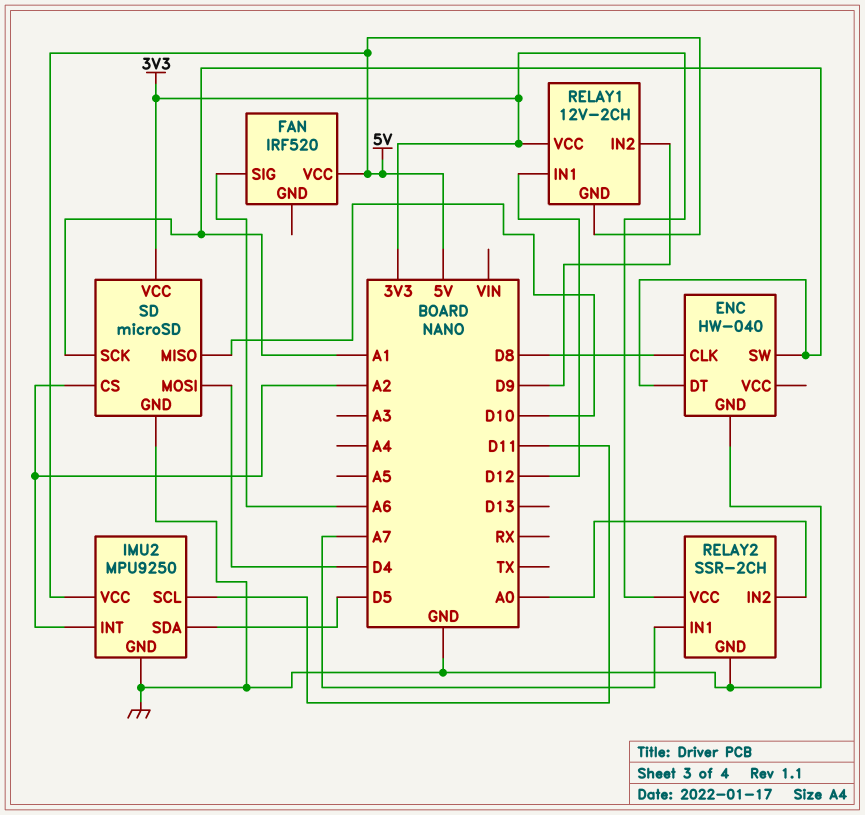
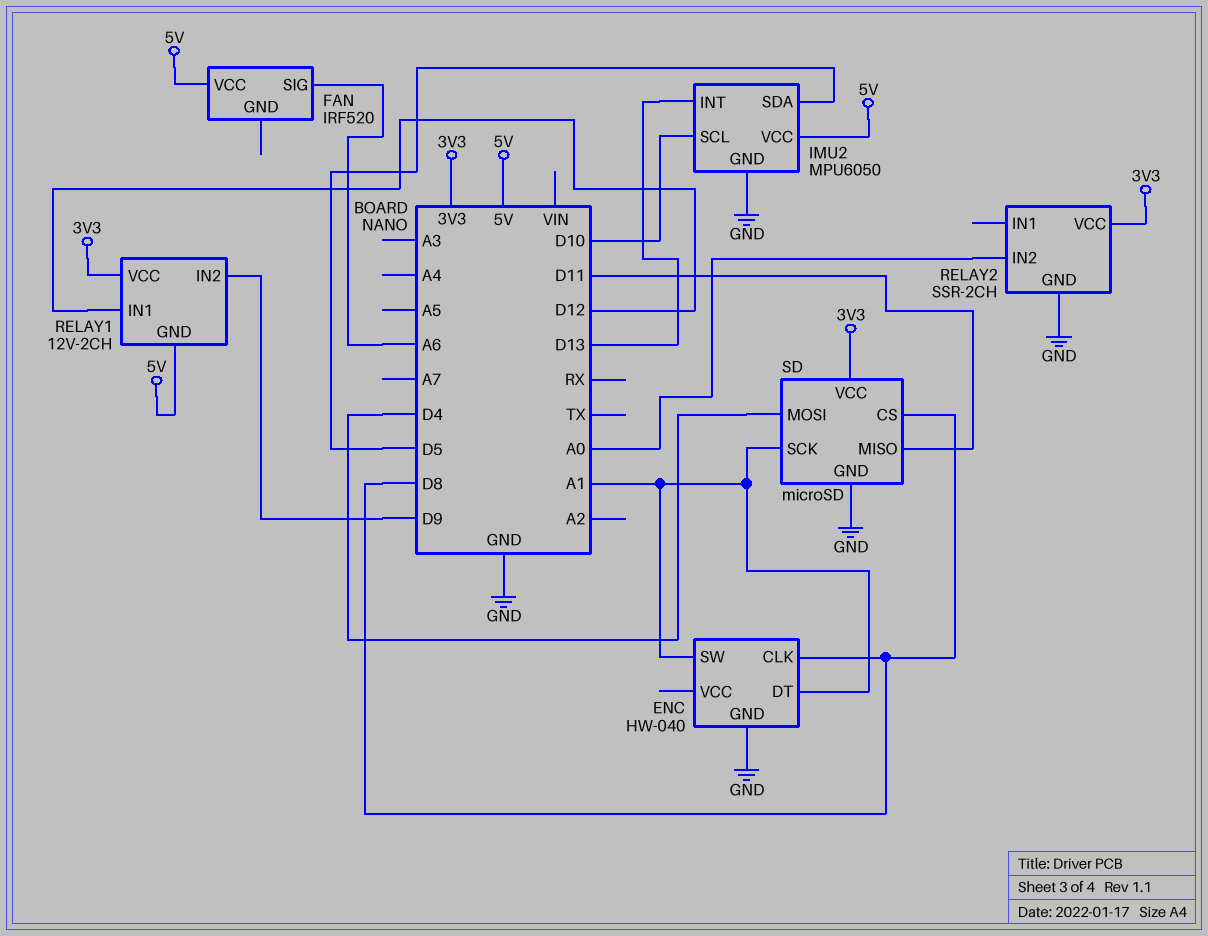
IMU2: MPU9250 -> MPU6050
IMU2 pin INT: A2 -> D13
IMU2 pin SCL: D11 -> D10
RELAY2 pin IN1: A7 -> none
SD pin CS: A2 -> D8
SD pin MISO: D10 -> D11

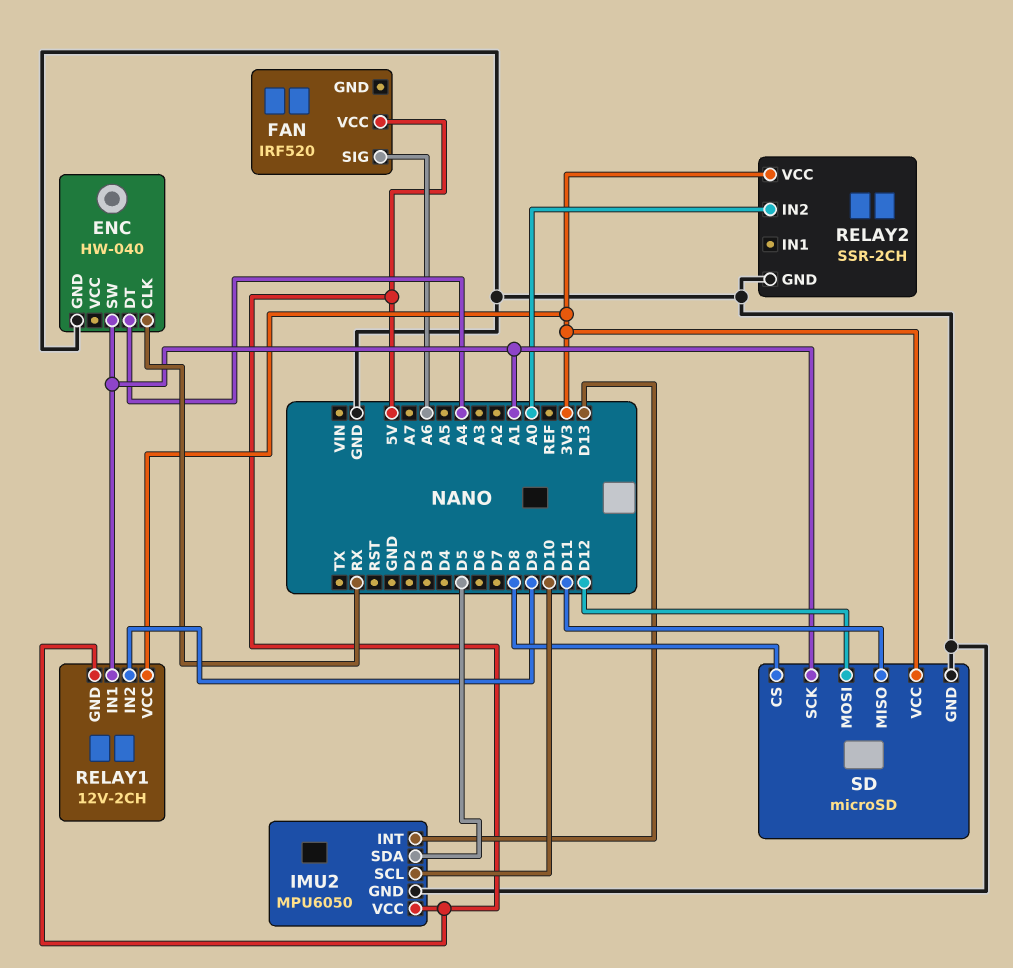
ENC pin CLK: D8 -> RX
ENC pin DT: A1 -> A4
RELAY1 pin IN1: D12 -> A1
SD pin MOSI: D4 -> D12

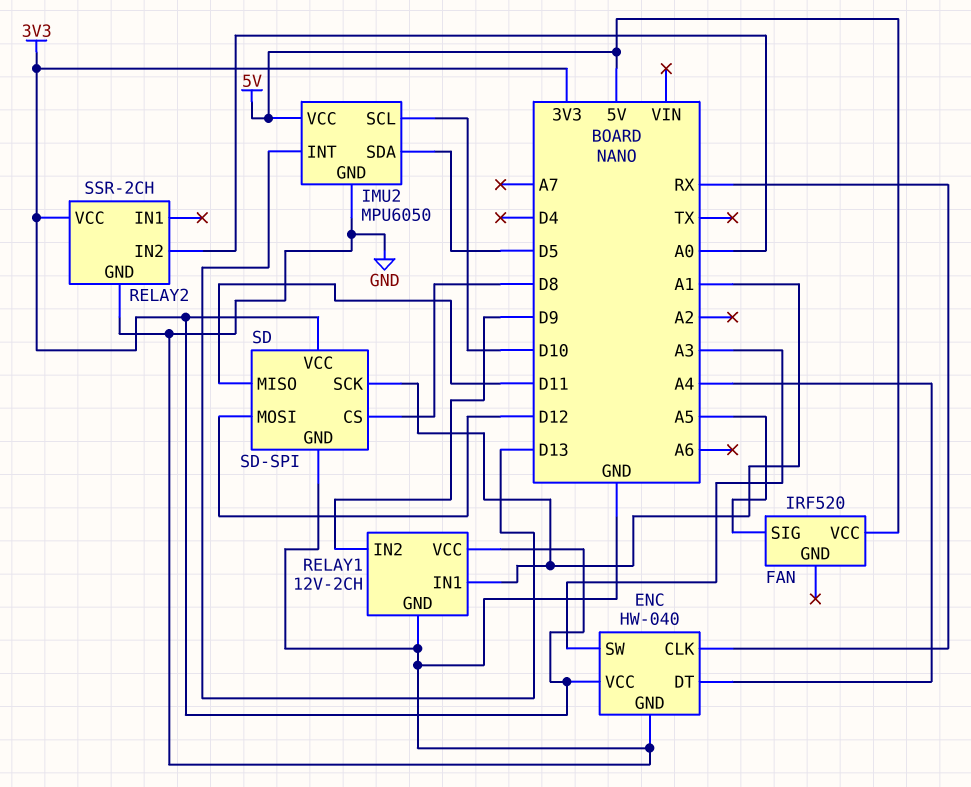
ENC pin SW: A1 -> A3
ENC pin VCC: none -> 3V3
FAN pin SIG: A6 -> A5
RELAY1 pin GND: 5V -> GND
SD: microSD -> SD-SPI

